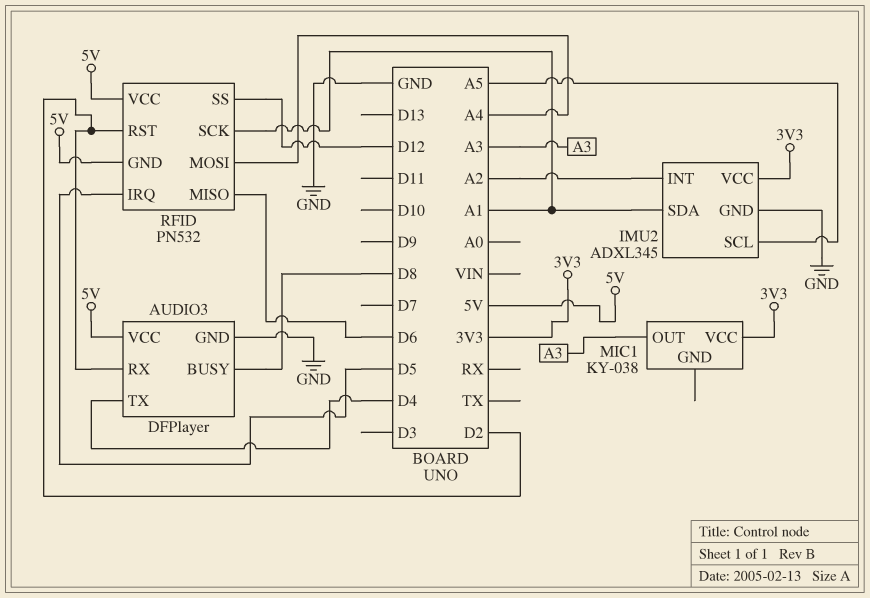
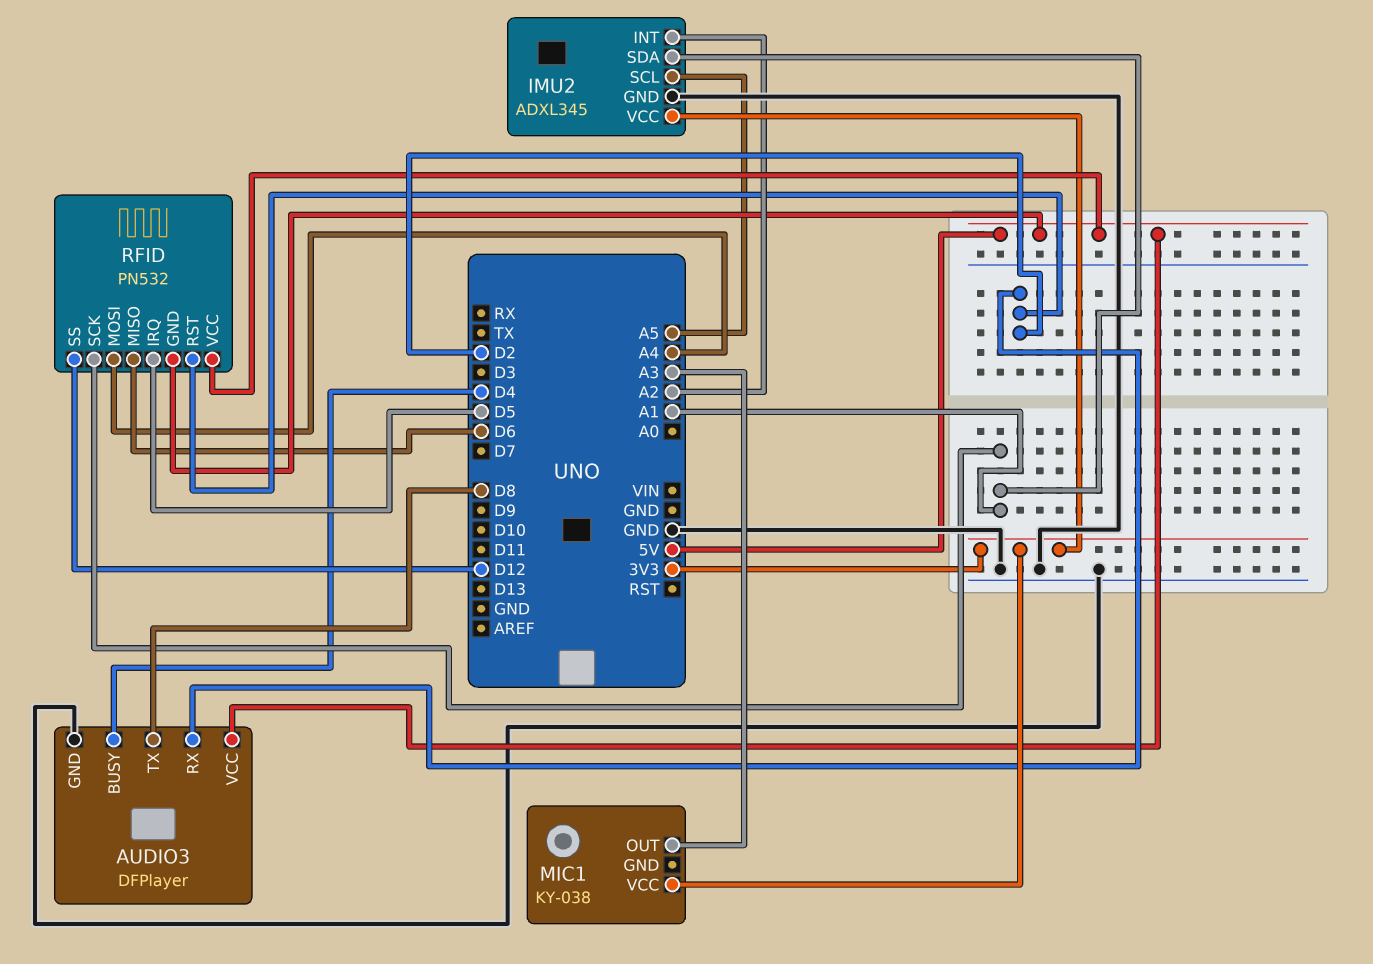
AUDIO3 pin BUSY: D8 -> D4
AUDIO3 pin TX: D4 -> D8

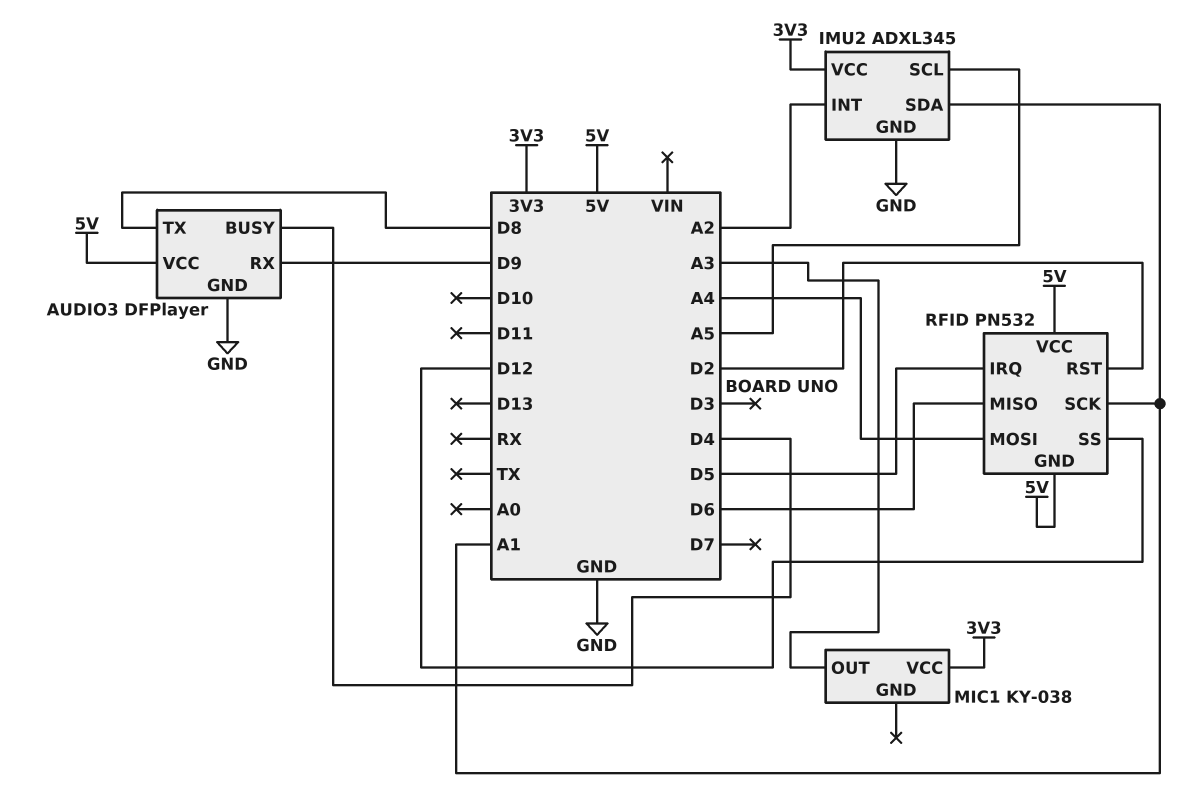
AUDIO3 pin RX: D2 -> D9

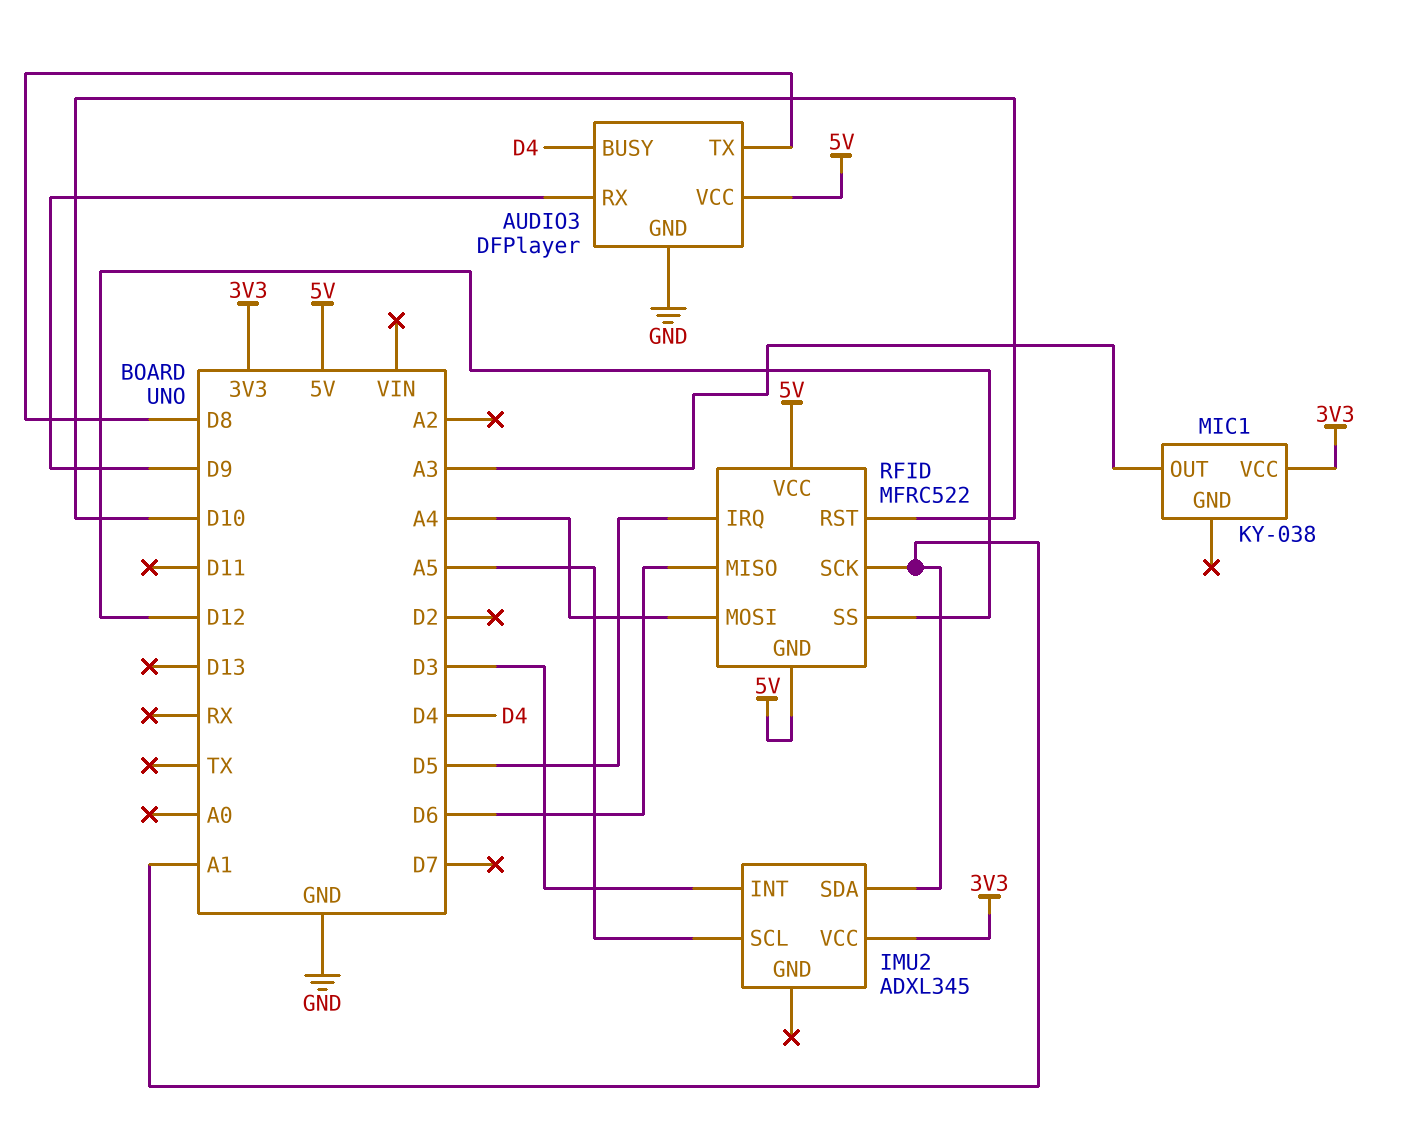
IMU2 pin GND: GND -> none
IMU2 pin INT: A2 -> D3
RFID: PN532 -> MFRC522
RFID pin RST: D2 -> D10

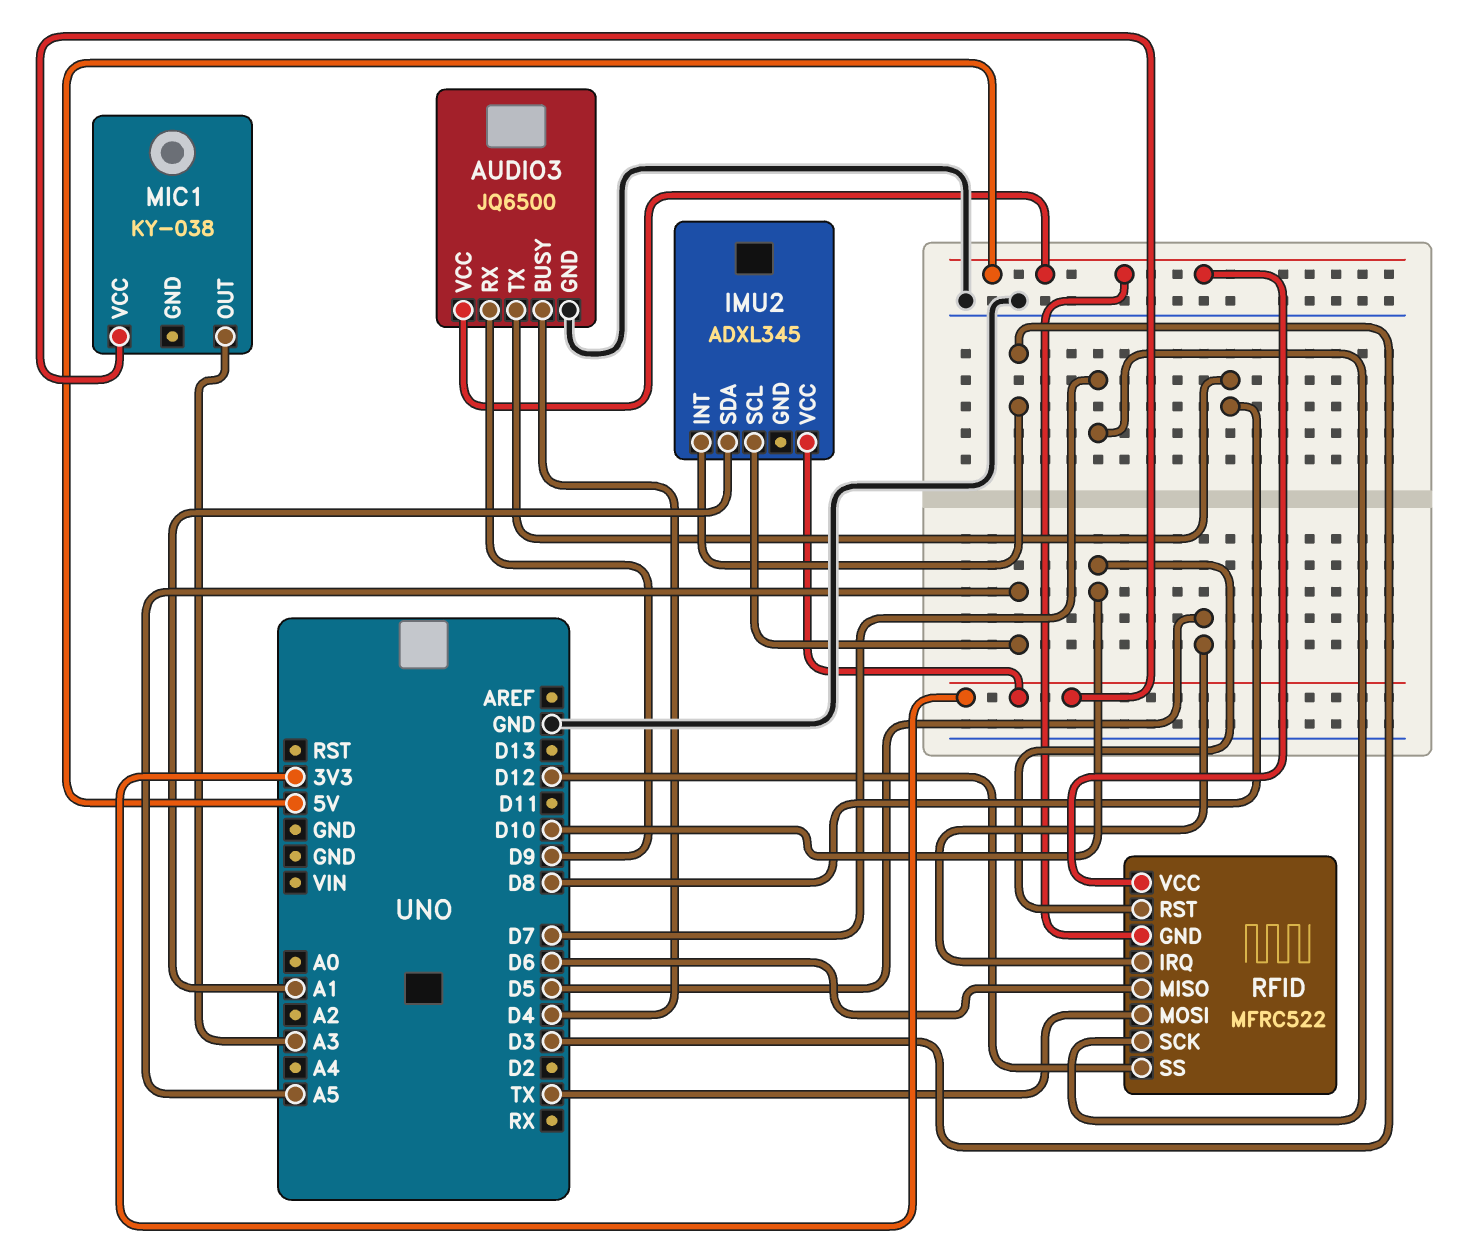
AUDIO3: DFPlayer -> JQ6500
RFID pin MOSI: A4 -> TX
RFID pin SCK: A1 -> D7

